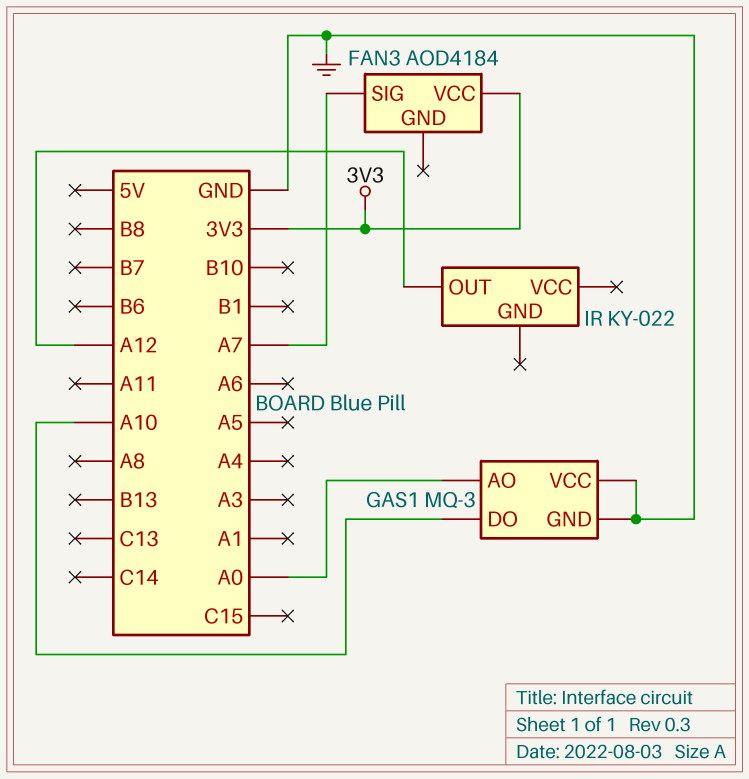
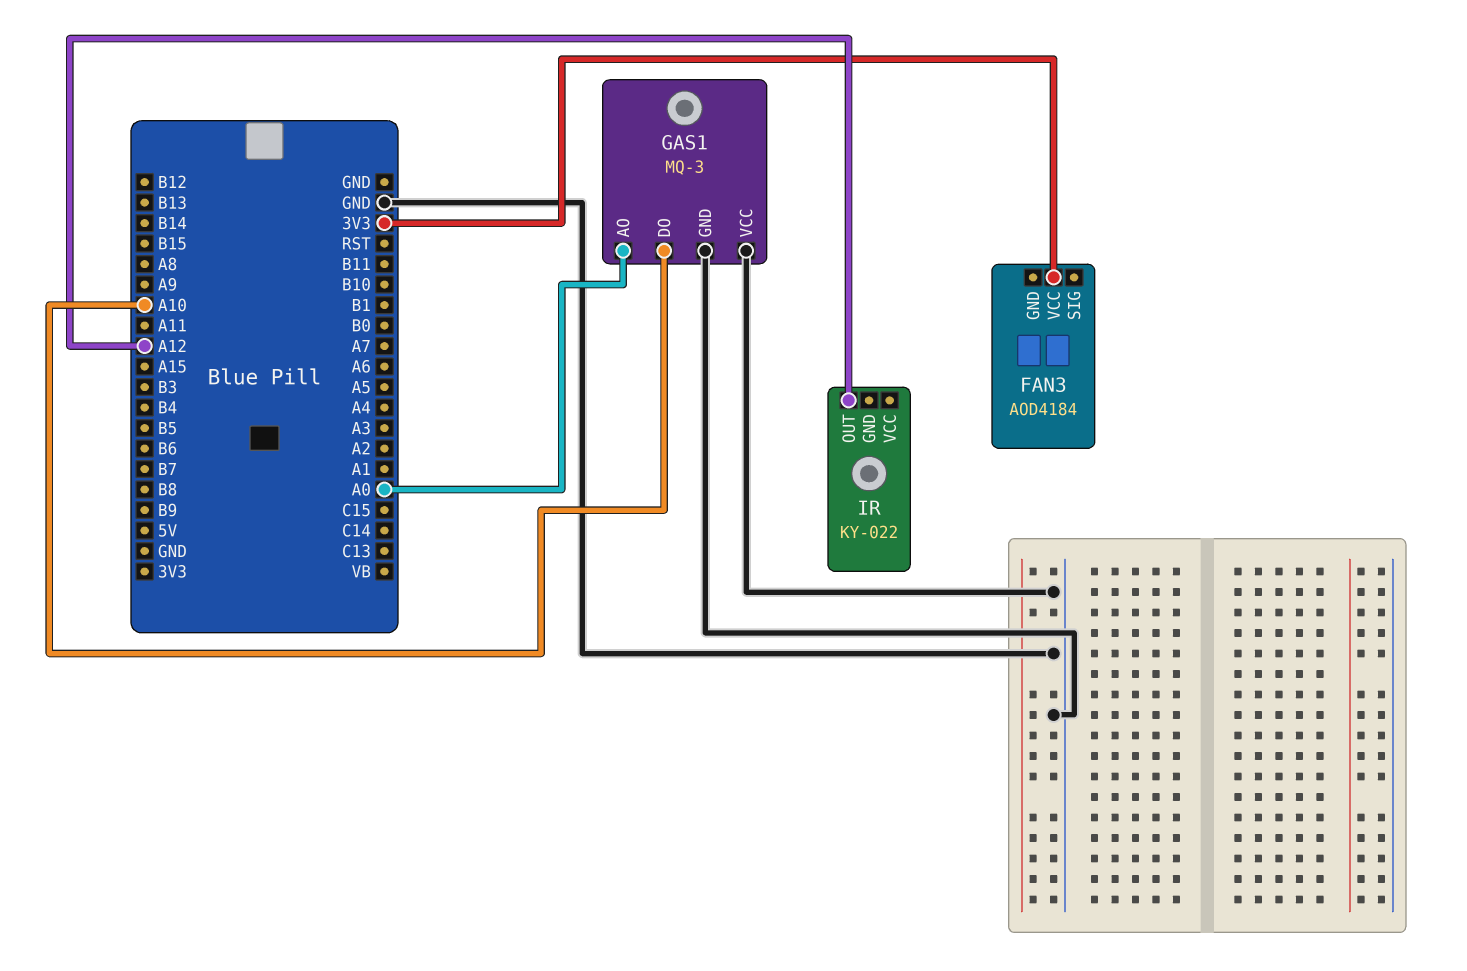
FAN3 pin SIG: A7 -> none

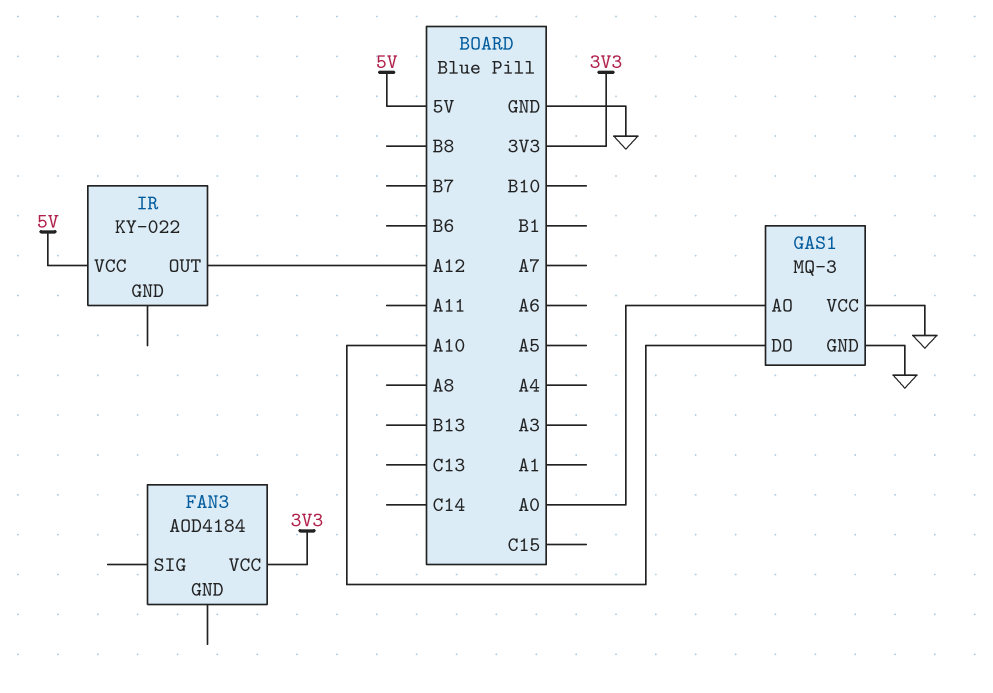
IR pin VCC: none -> 5V

